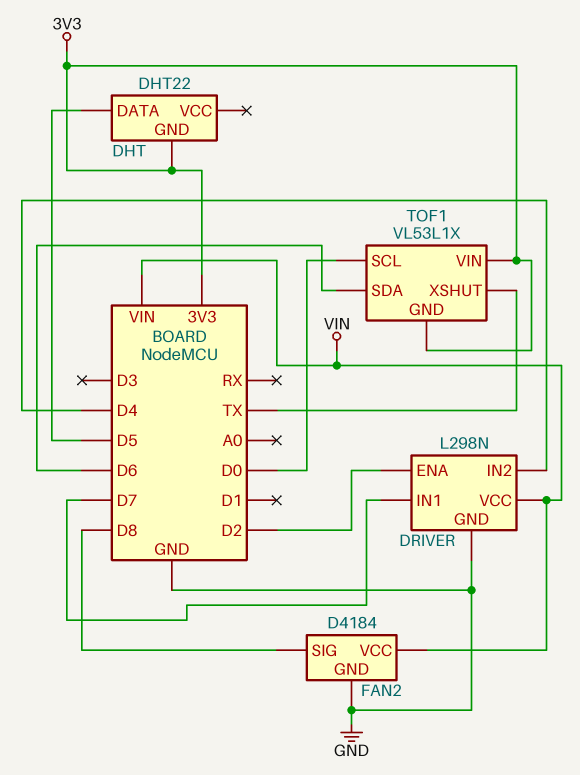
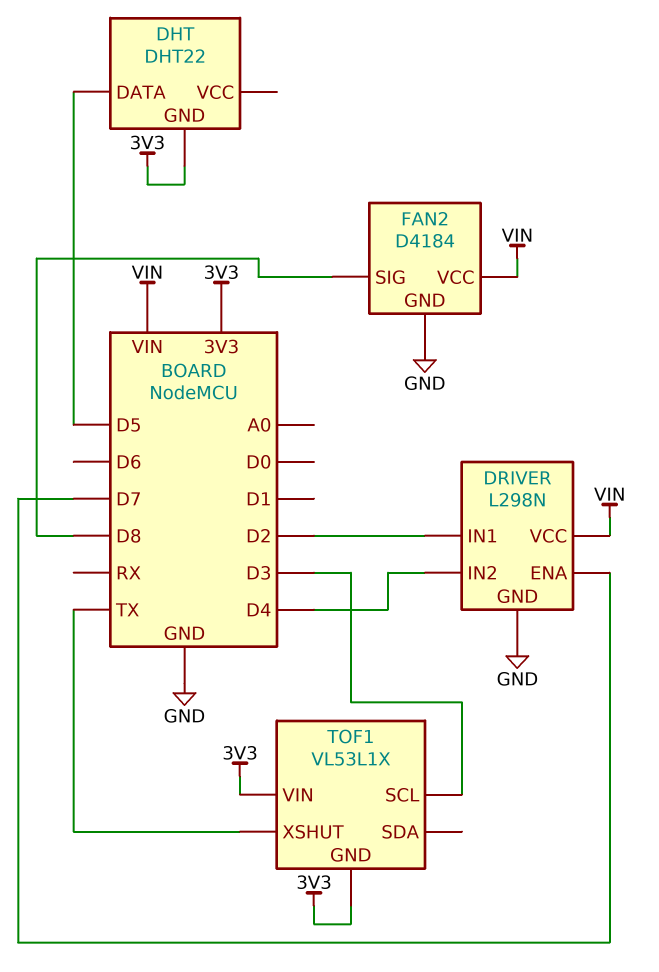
DRIVER pin ENA: D2 -> D7
DRIVER pin IN1: D7 -> D2
TOF1 pin SCL: D0 -> D3
TOF1 pin SDA: D6 -> none

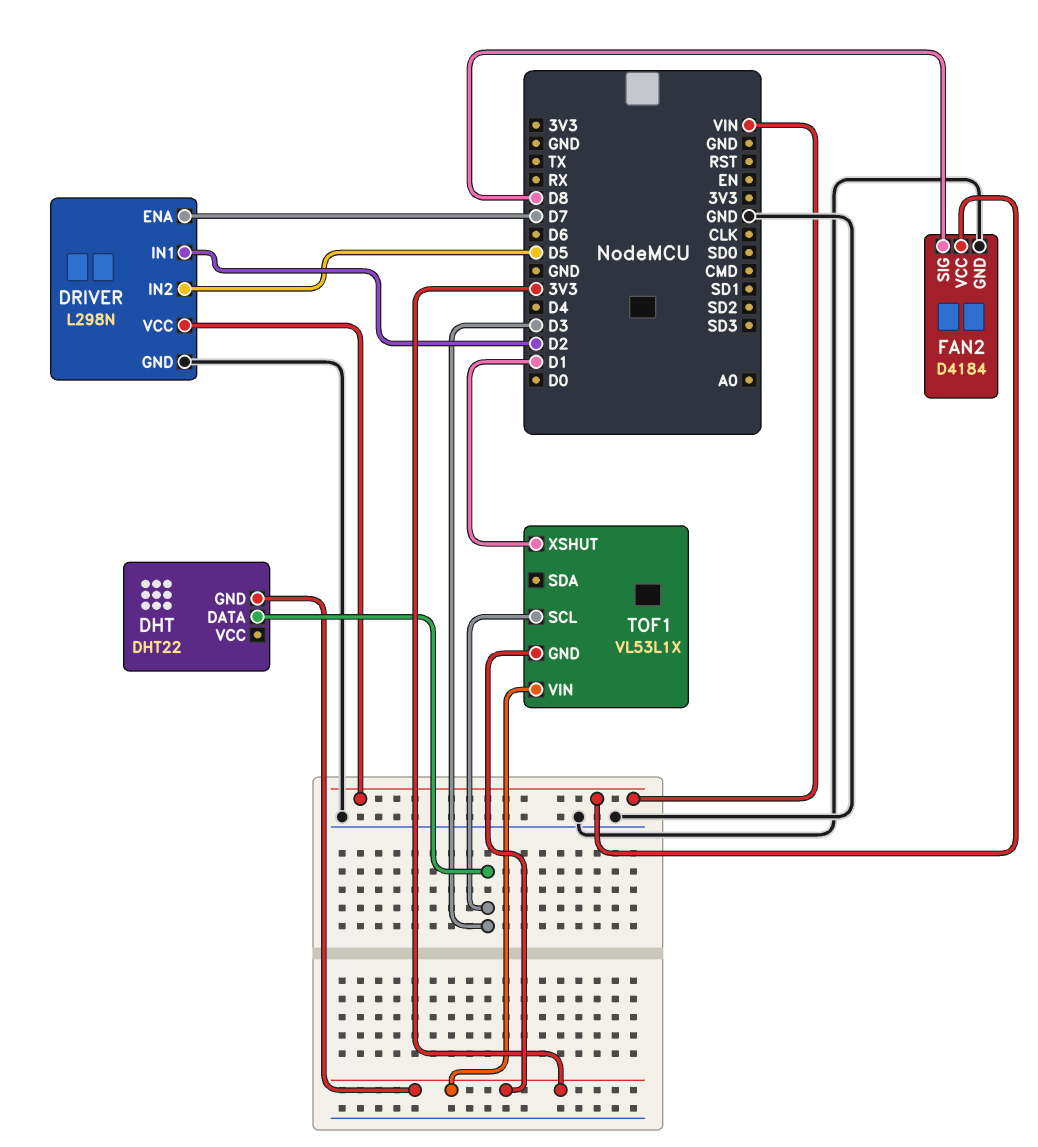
DHT pin DATA: D5 -> D3
DRIVER pin IN2: D4 -> D5
TOF1 pin XSHUT: TX -> D1

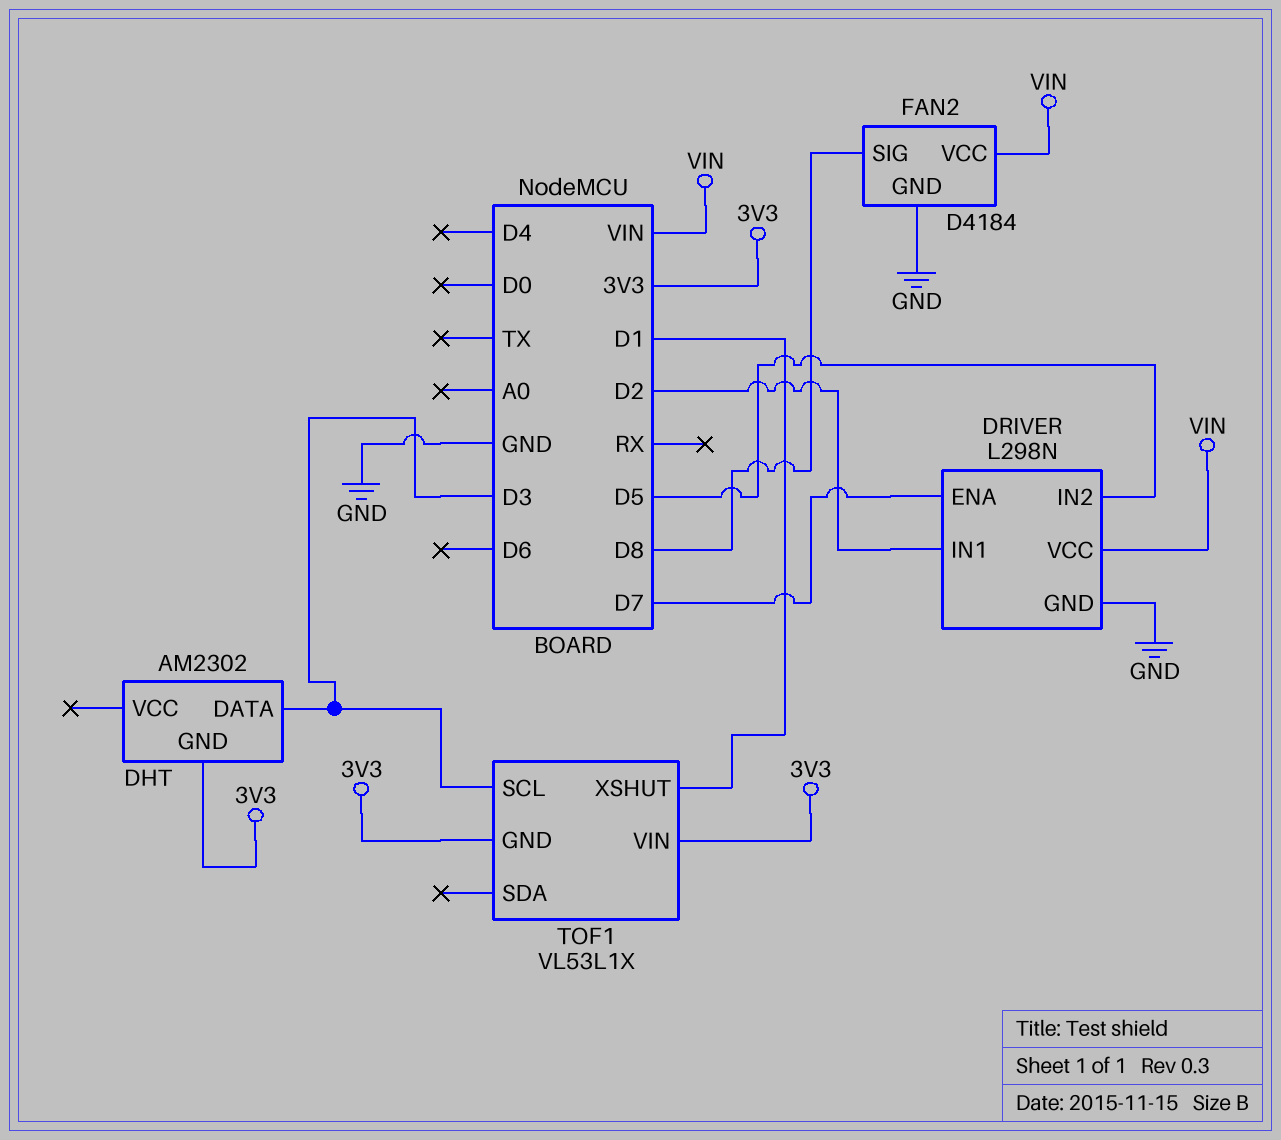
DHT: DHT22 -> AM2302

